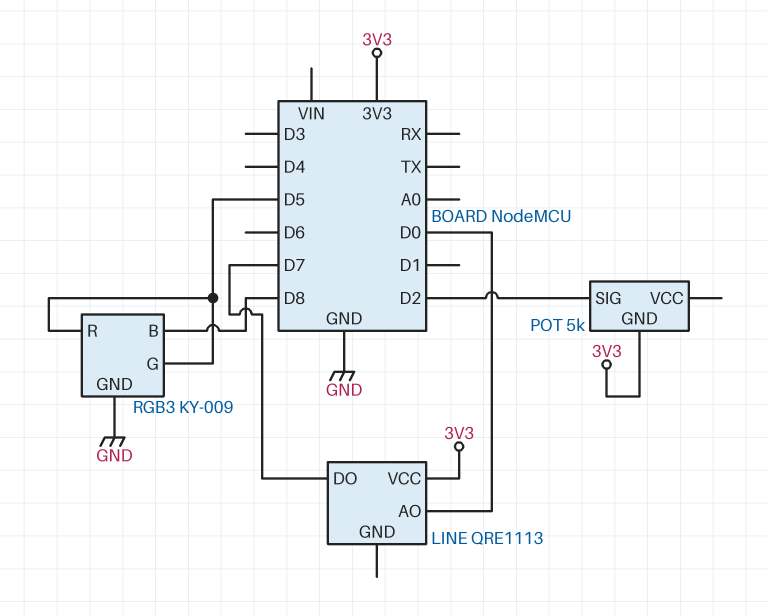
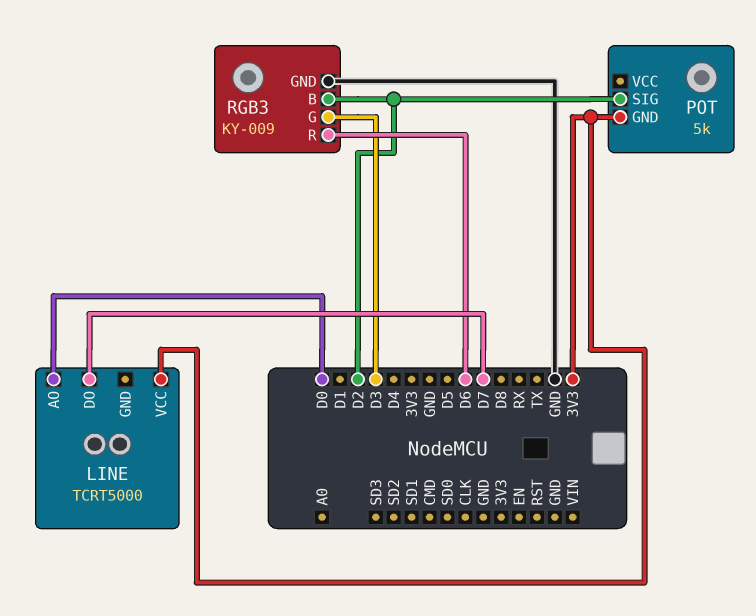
LINE: QRE1113 -> TCRT5000
RGB3 pin B: D8 -> D2
RGB3 pin G: D5 -> D3
RGB3 pin R: D5 -> D6

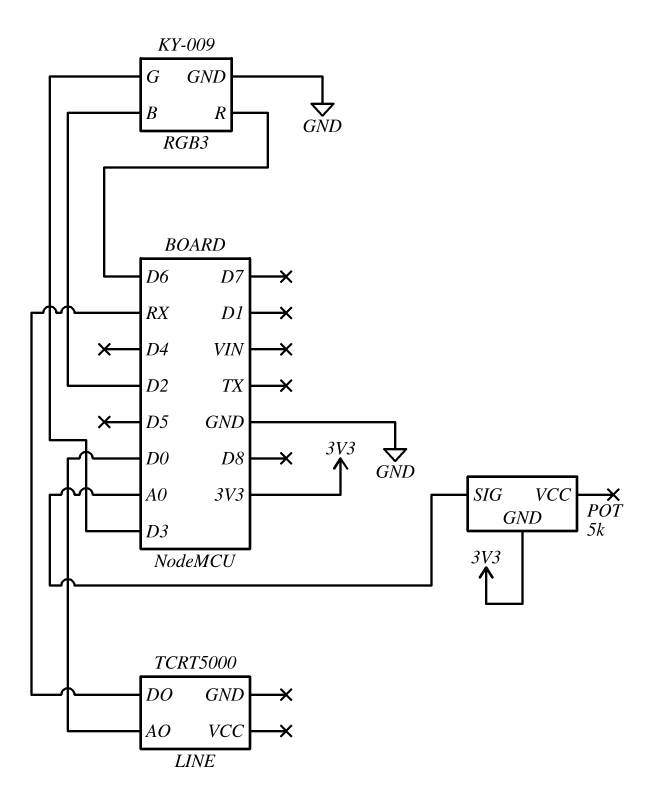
LINE pin DO: D7 -> RX
LINE pin VCC: 3V3 -> none
POT pin SIG: D2 -> A0

